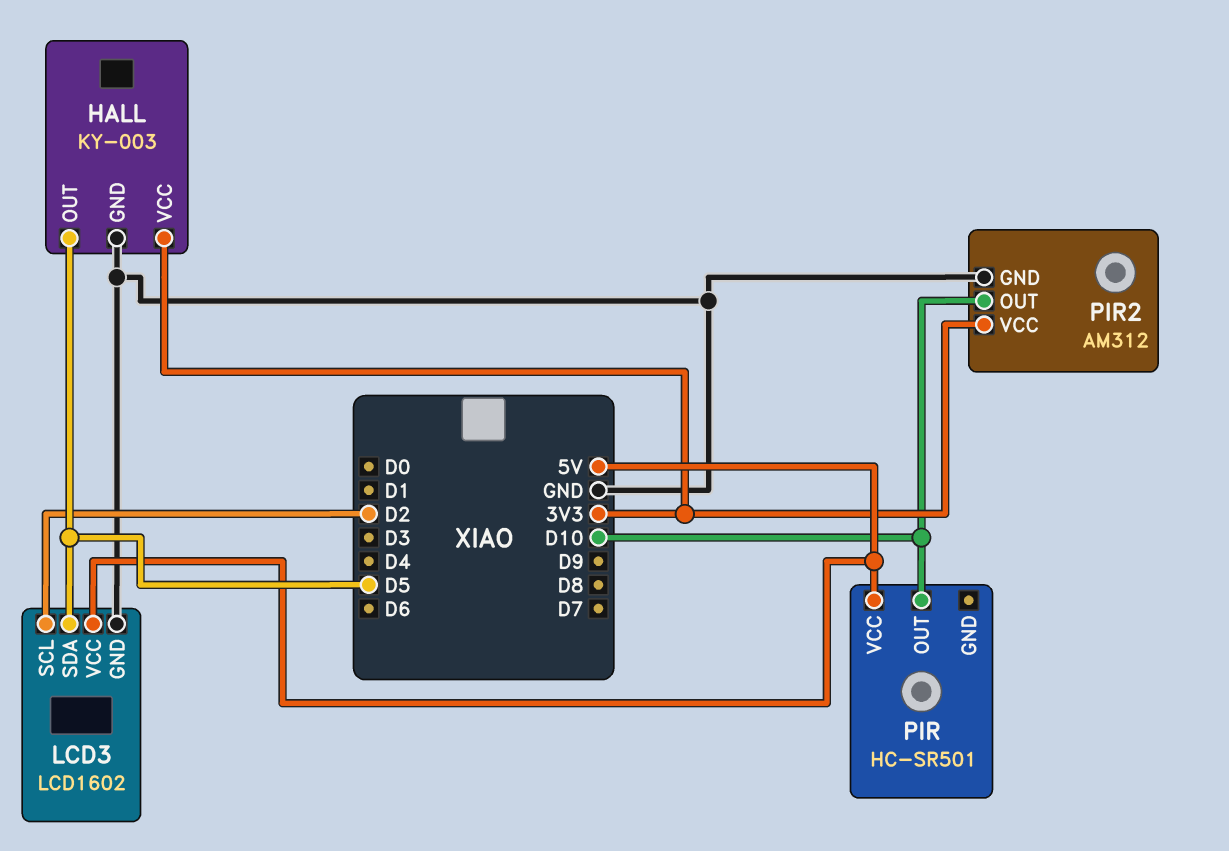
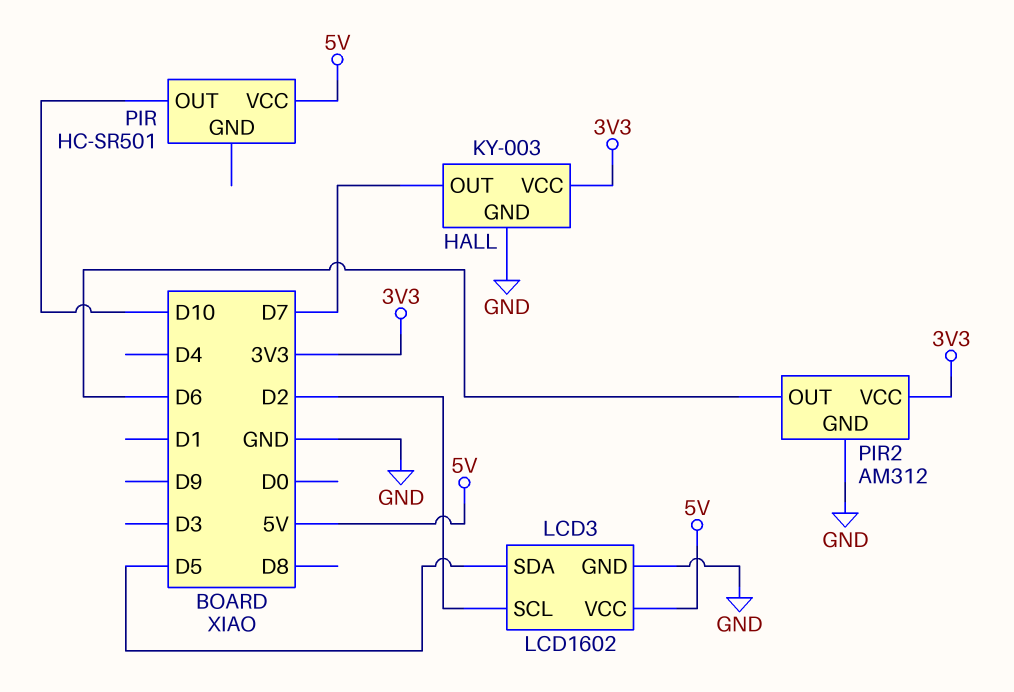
HALL pin OUT: D5 -> D7
PIR2 pin OUT: D10 -> D6

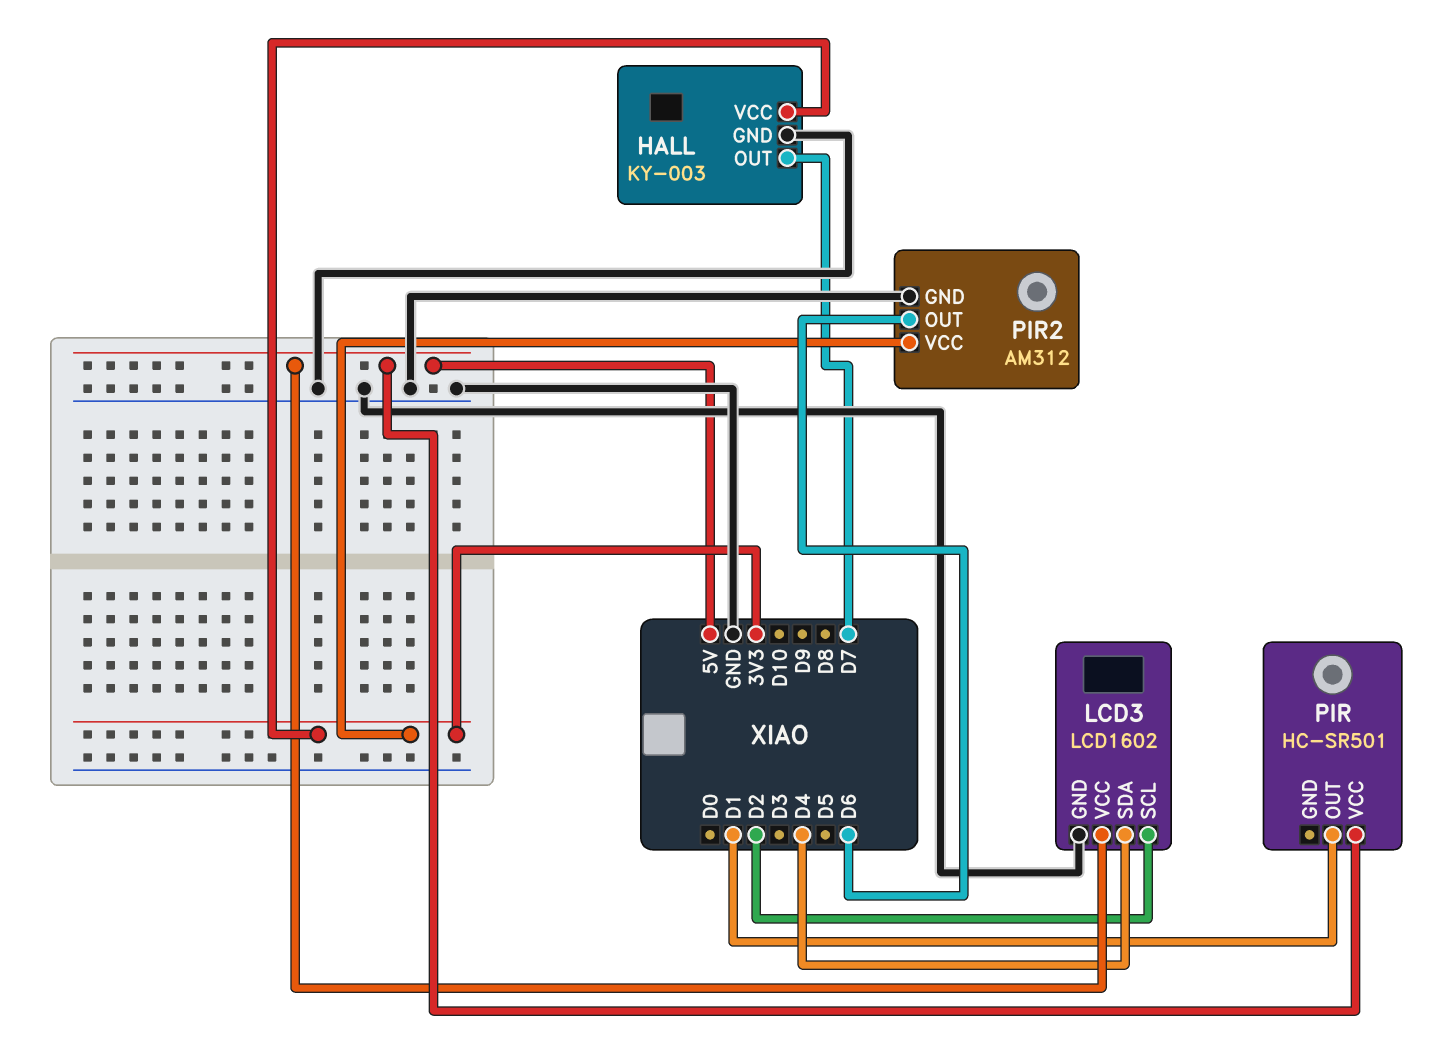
LCD3 pin SDA: D5 -> D4
PIR pin OUT: D10 -> D1

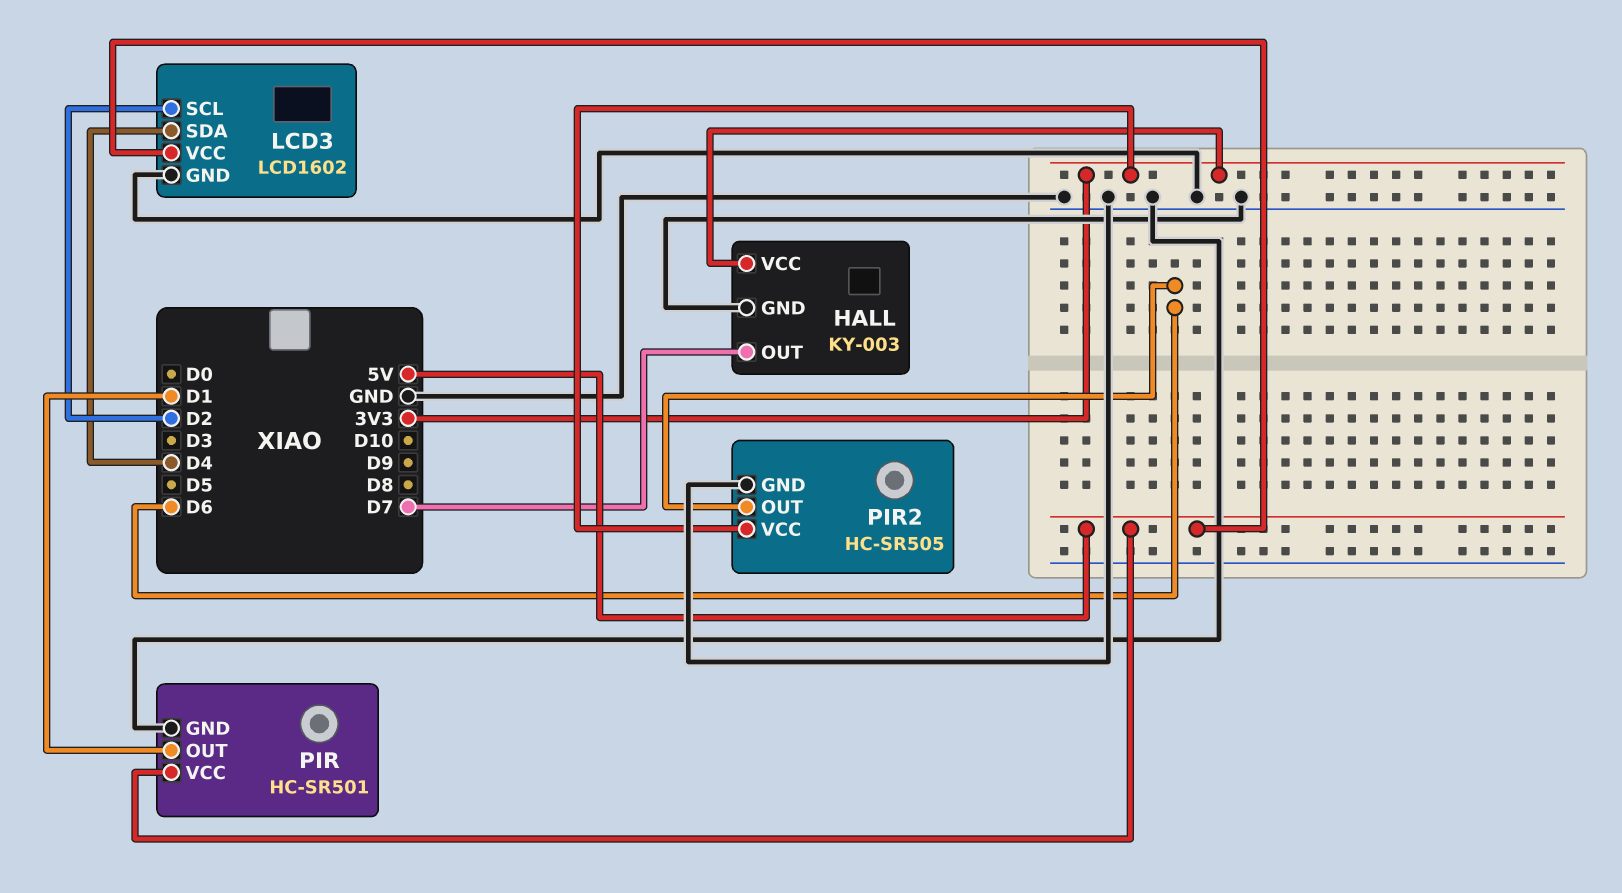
PIR pin GND: none -> GND
PIR2: AM312 -> HC-SR505

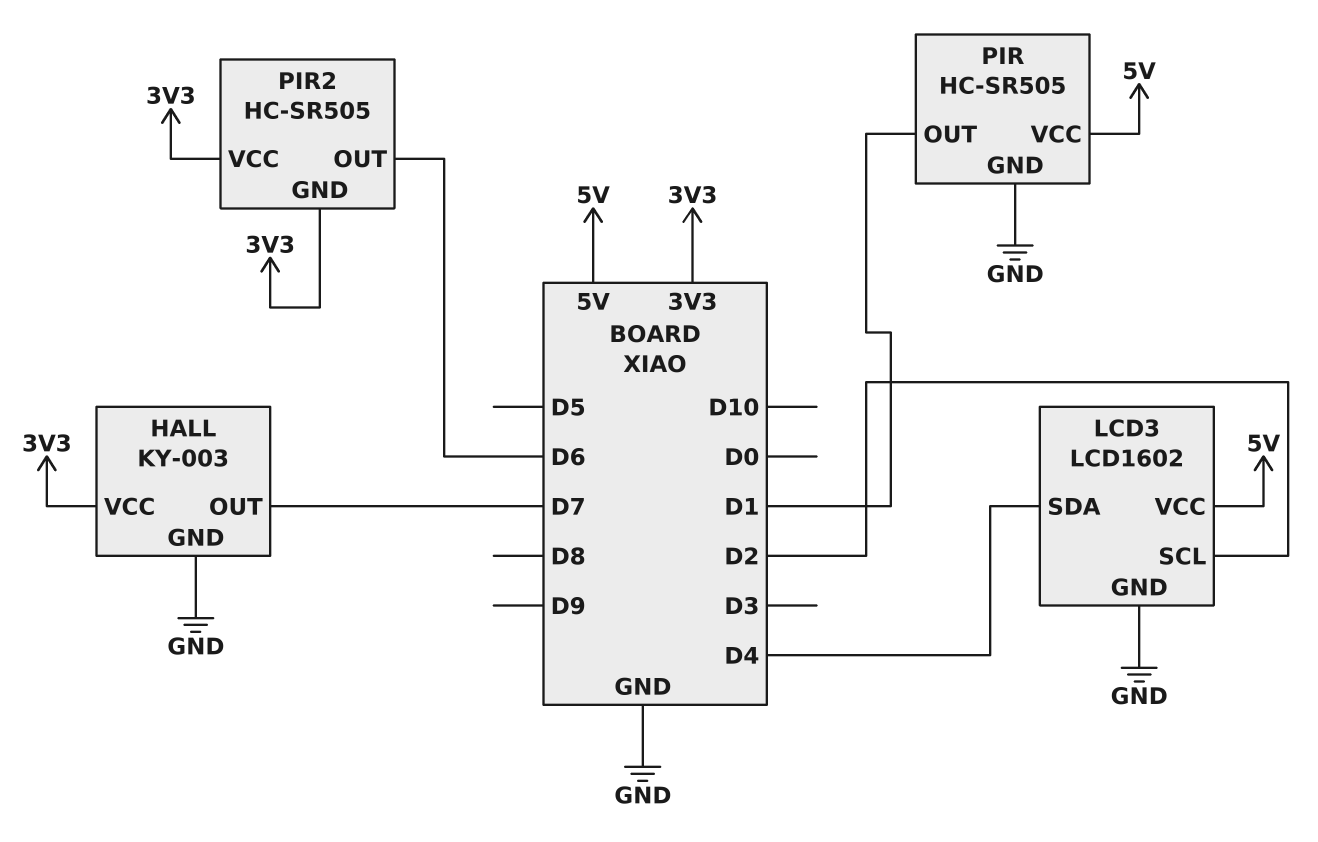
PIR: HC-SR501 -> HC-SR505
PIR2 pin GND: GND -> 3V3

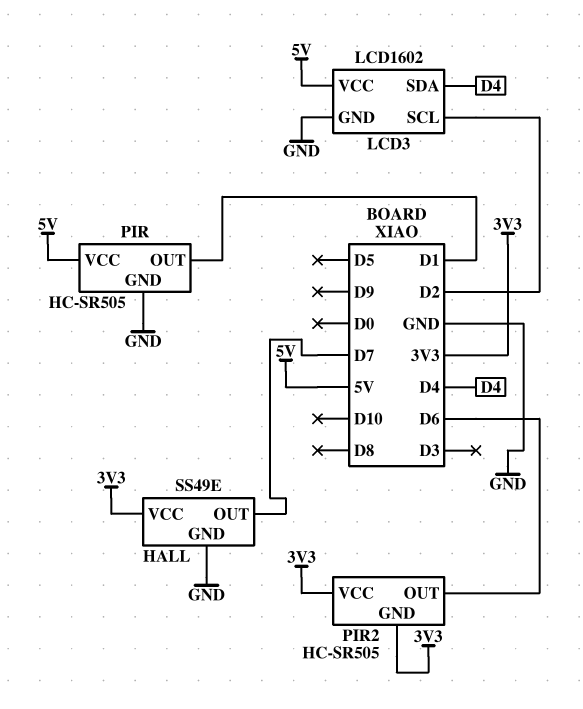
HALL: KY-003 -> SS49E

